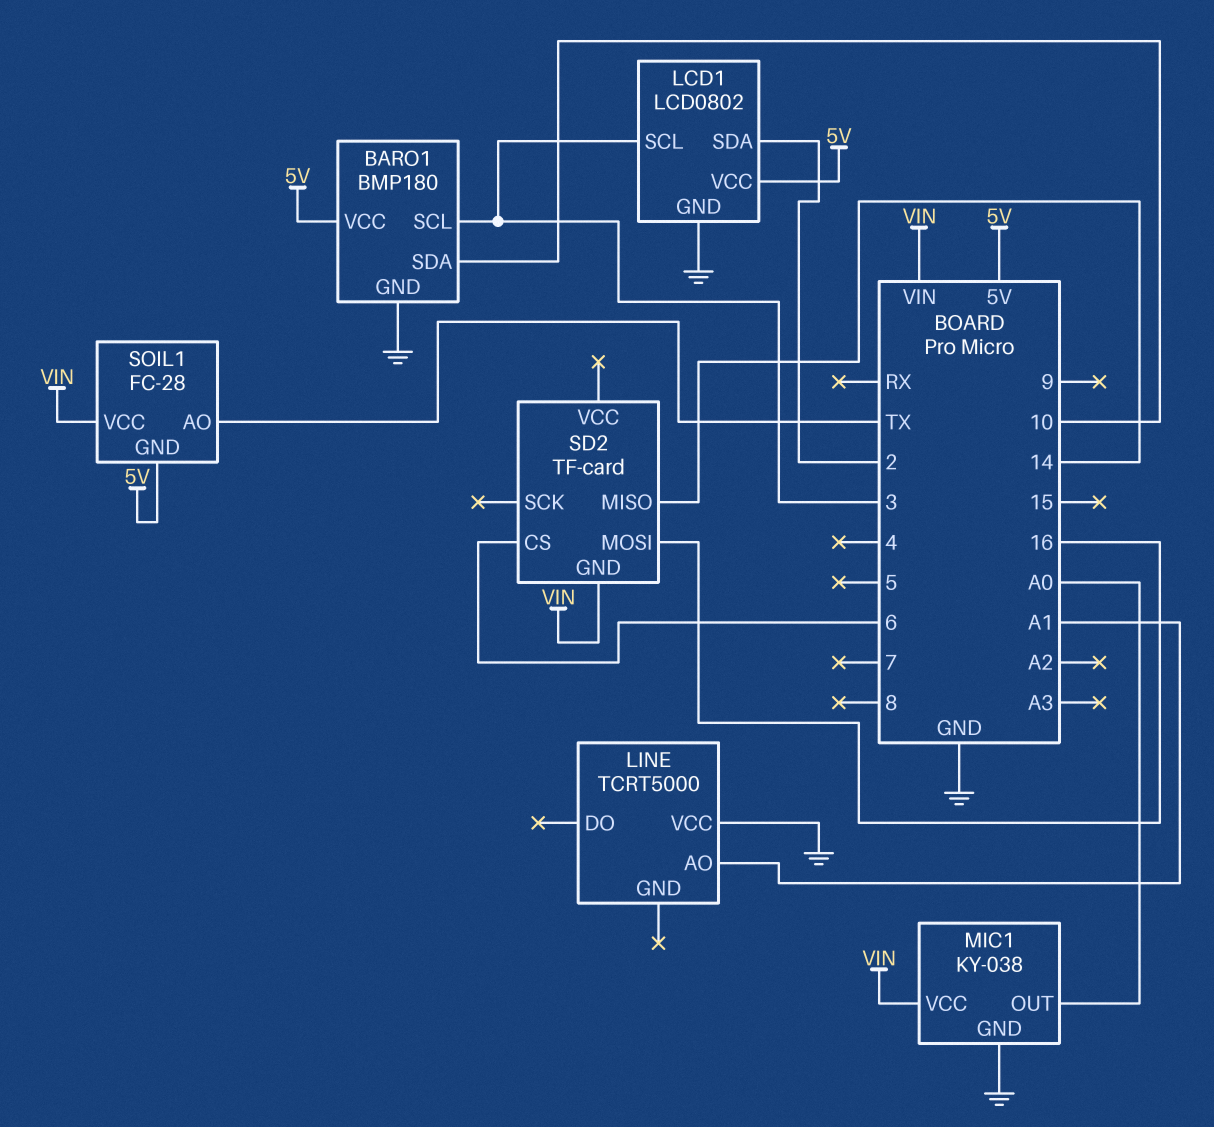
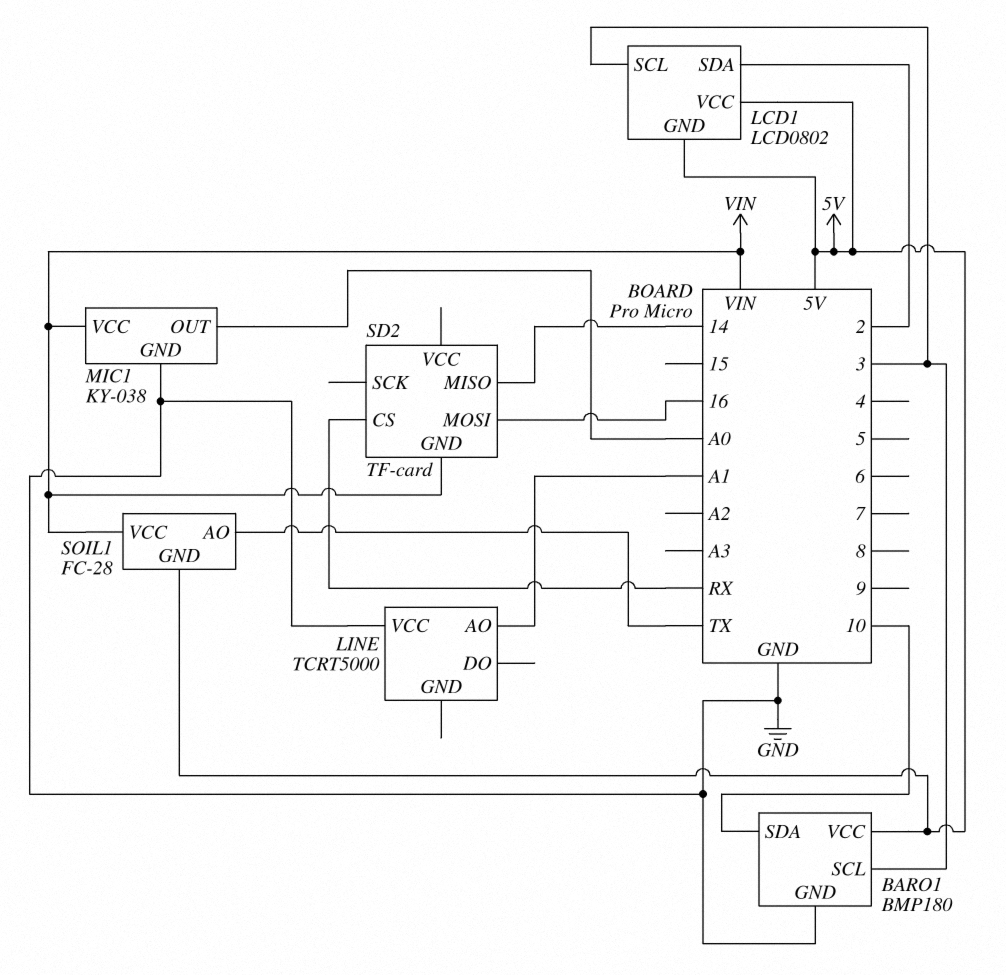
LCD1 pin GND: GND -> 5V
SD2 pin CS: 6 -> RX

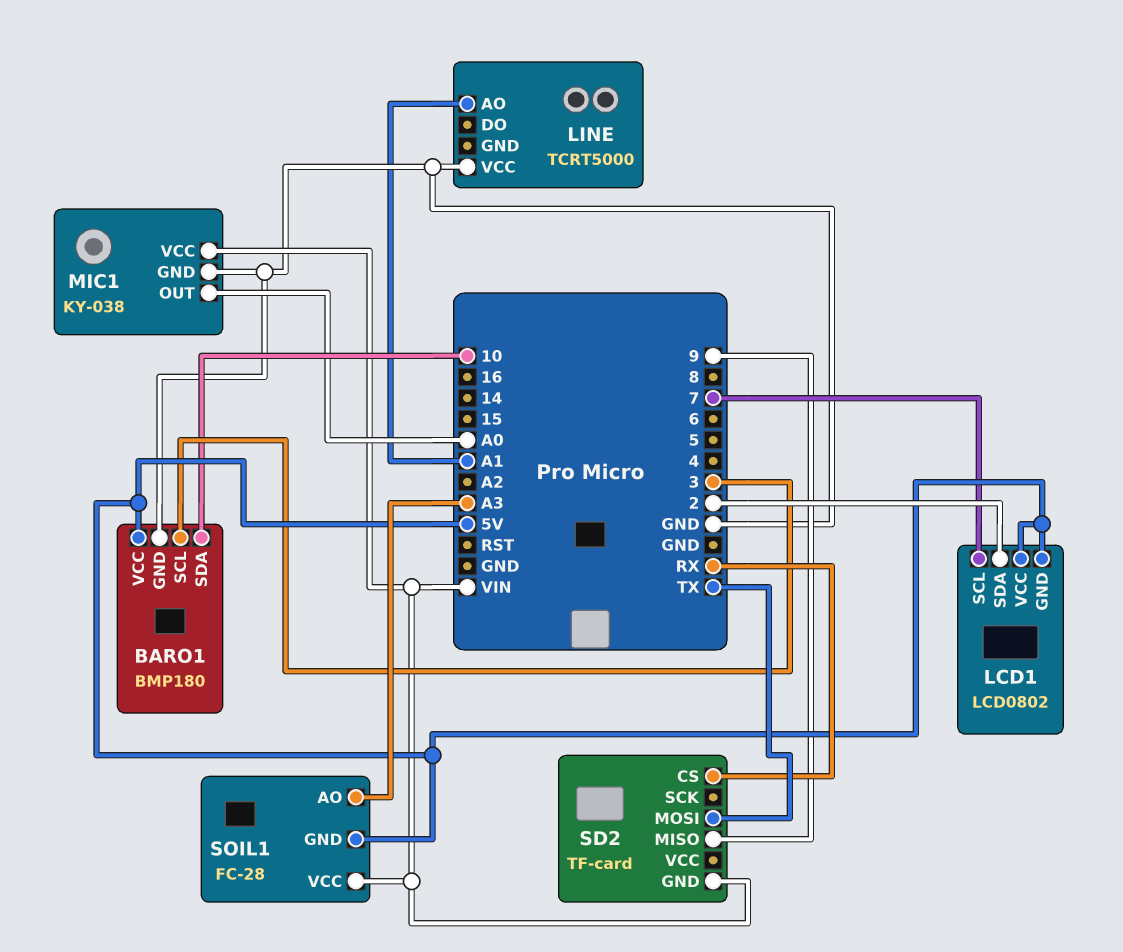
LCD1 pin SCL: 3 -> 7
SD2 pin MISO: 14 -> 9
SD2 pin MOSI: 16 -> TX
SOIL1 pin AO: TX -> A3

